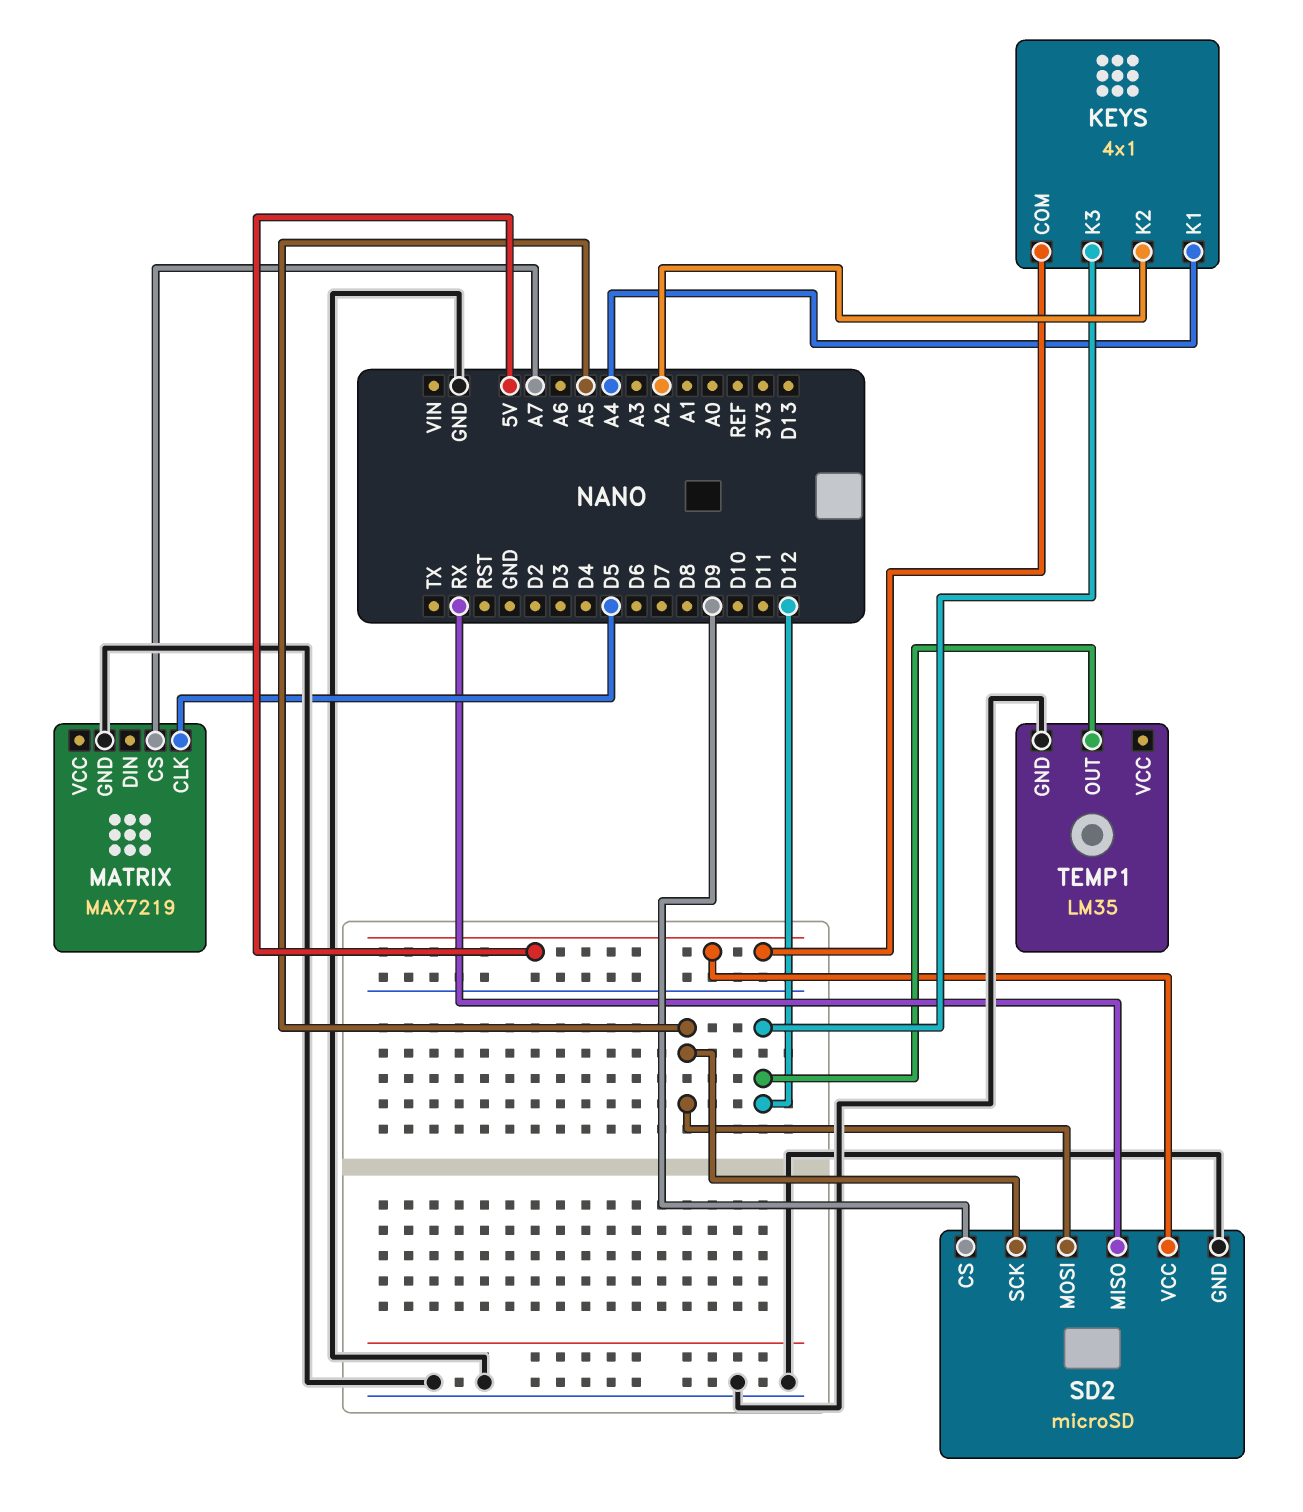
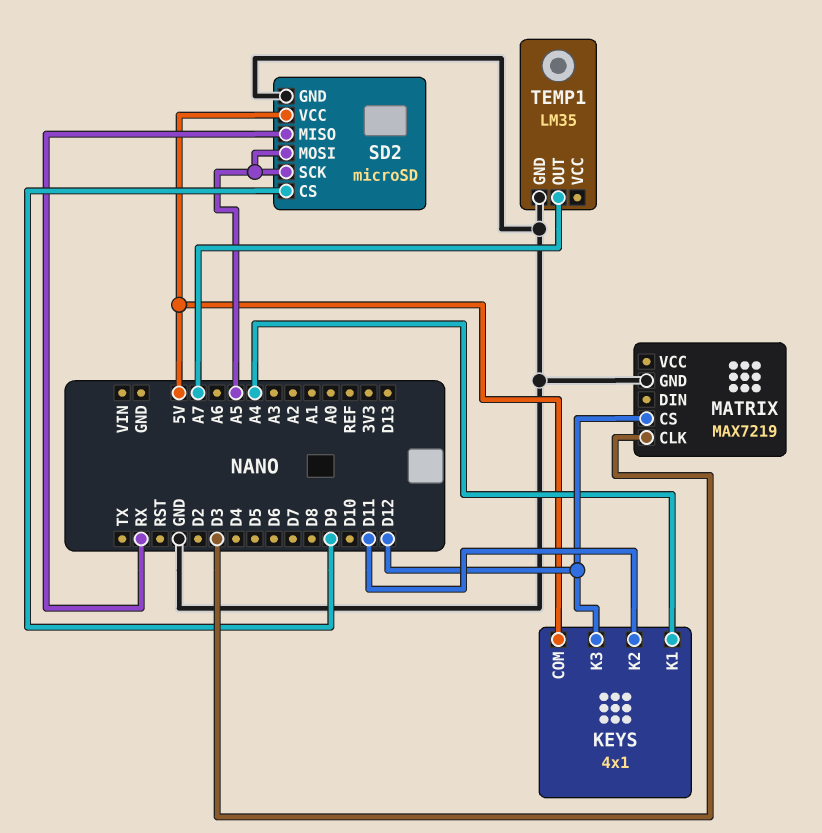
KEYS pin K2: A2 -> D11
MATRIX pin CLK: D5 -> D3
MATRIX pin CS: A7 -> D12
TEMP1 pin OUT: D12 -> A7

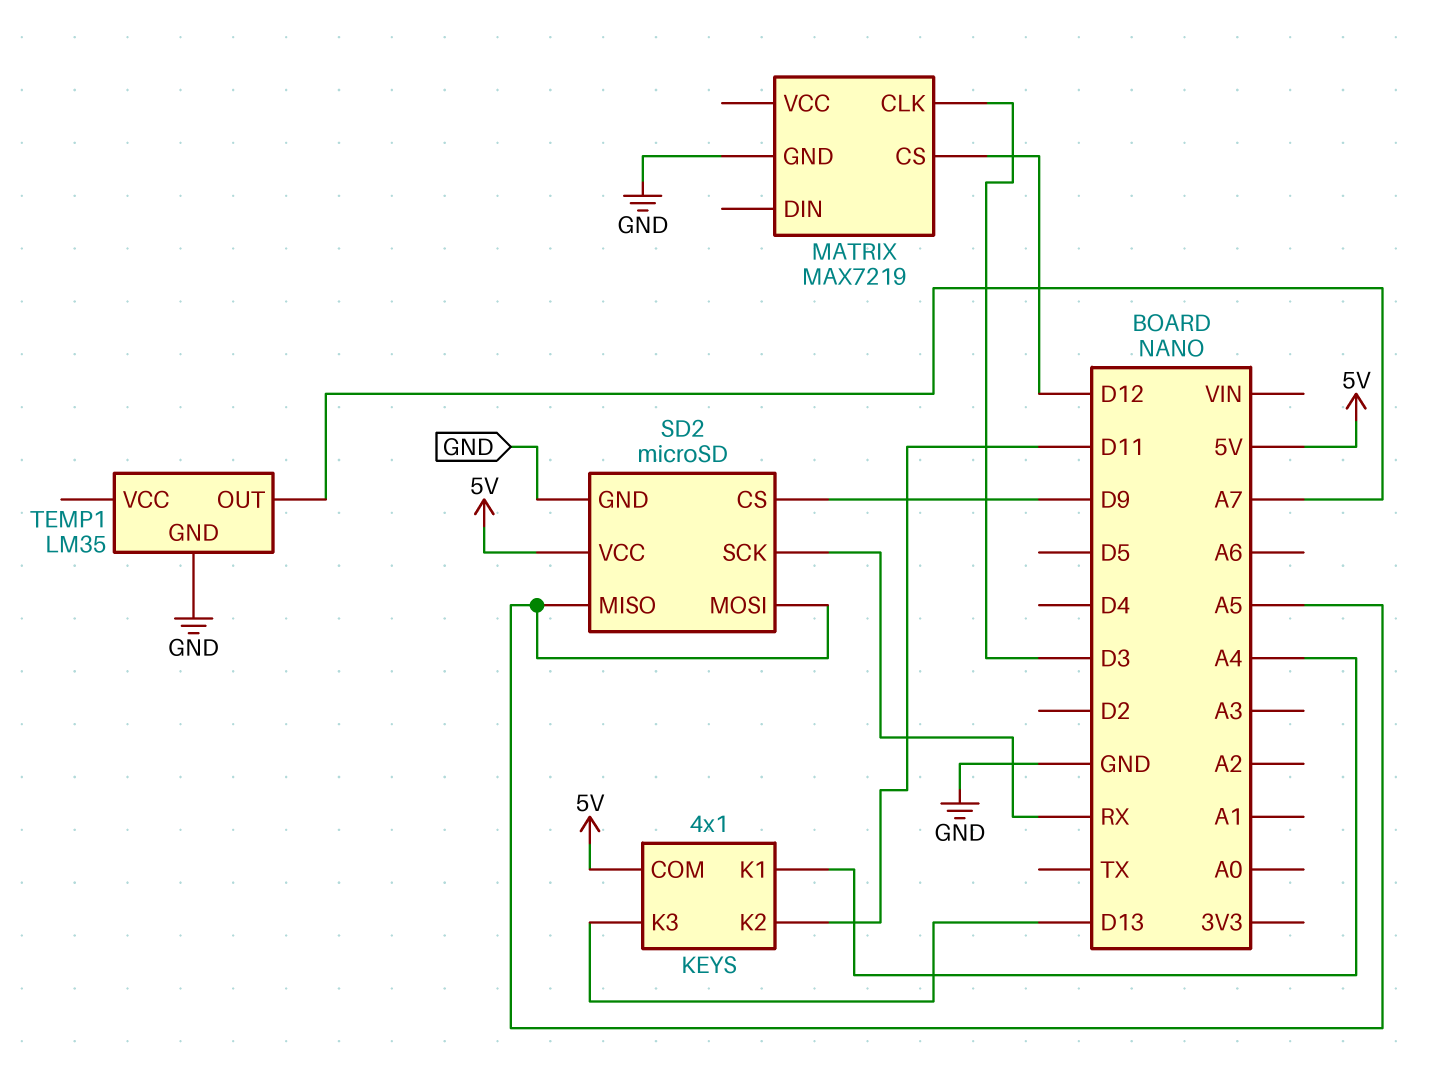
KEYS pin K3: D12 -> D13
SD2 pin MISO: RX -> A5
SD2 pin SCK: A5 -> RX

